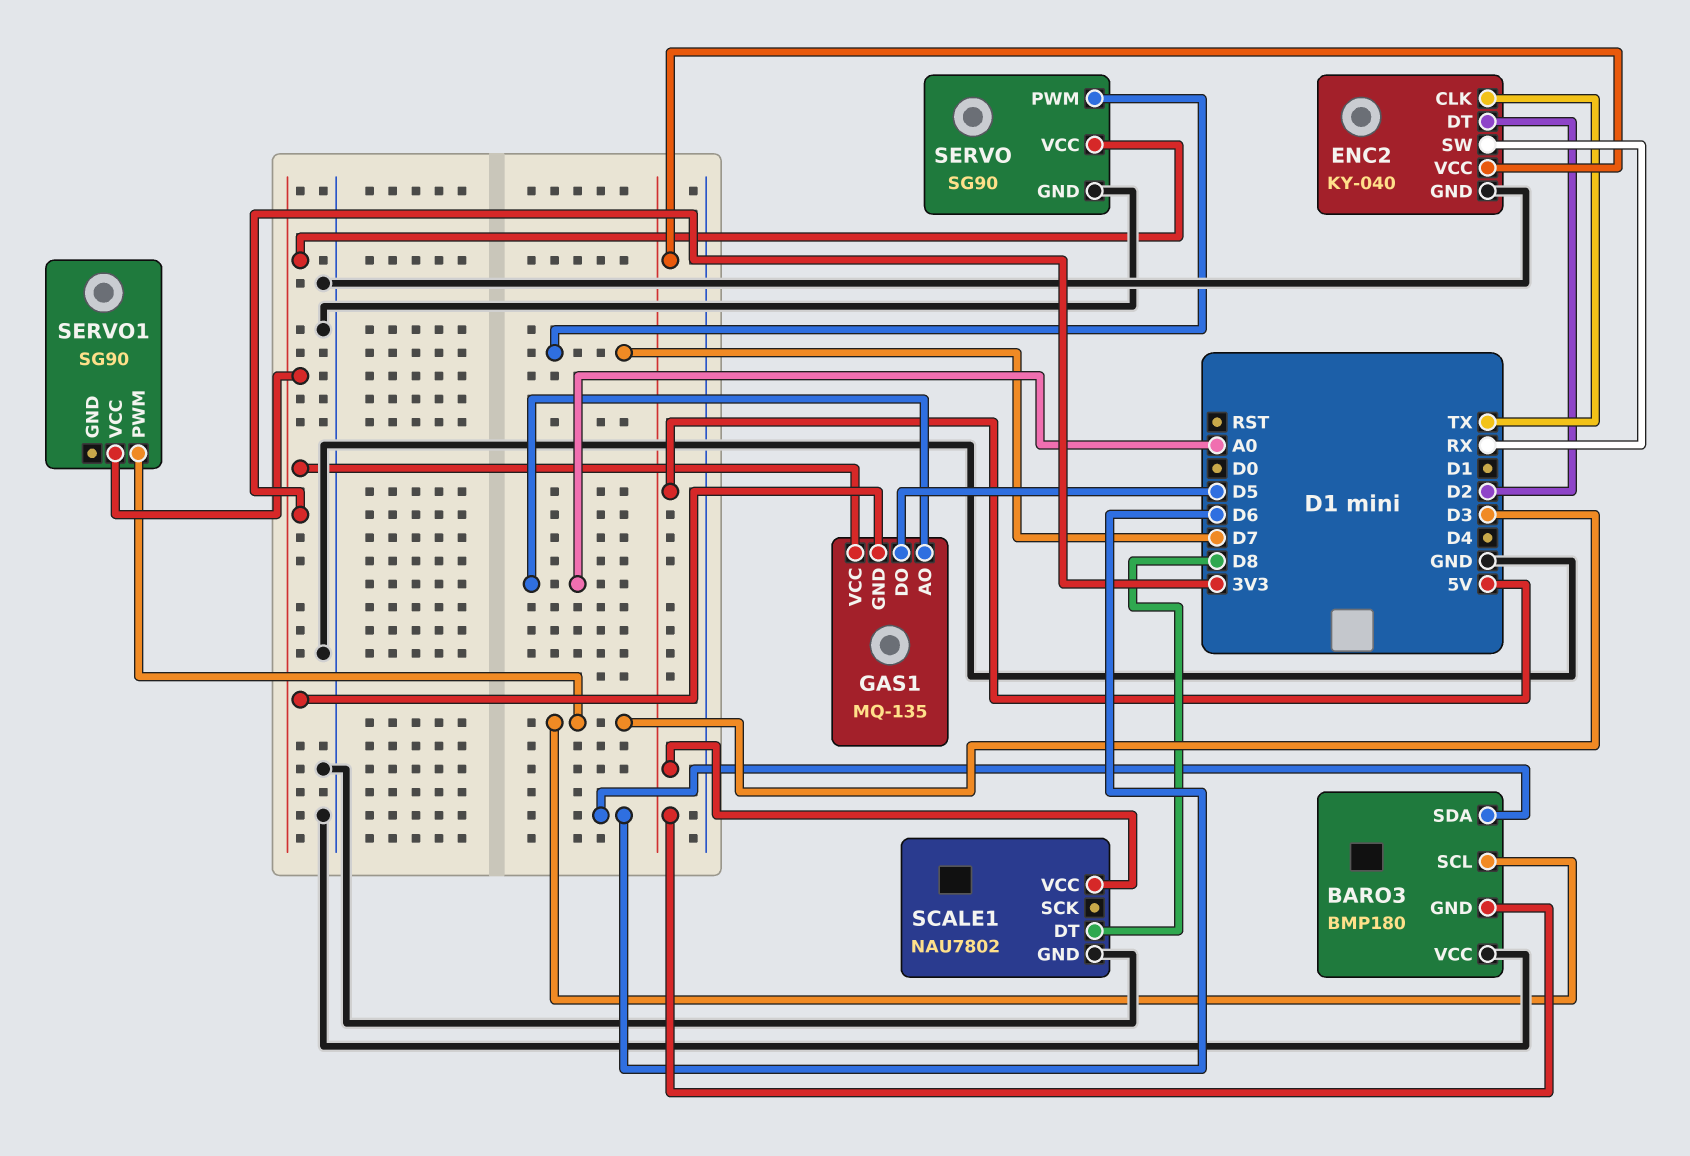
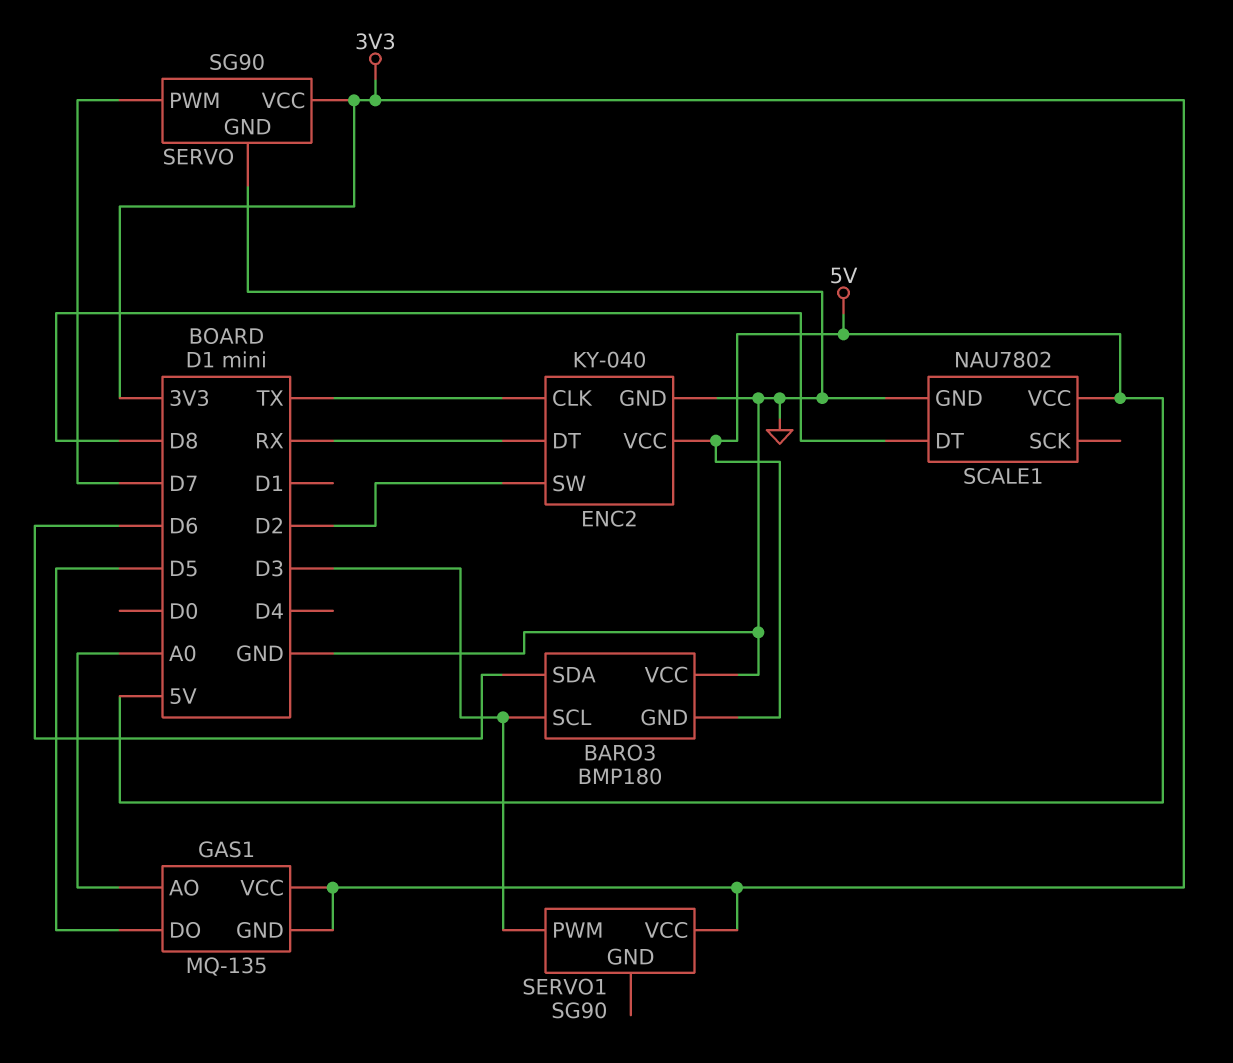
ENC2 pin DT: D2 -> RX
ENC2 pin SW: RX -> D2

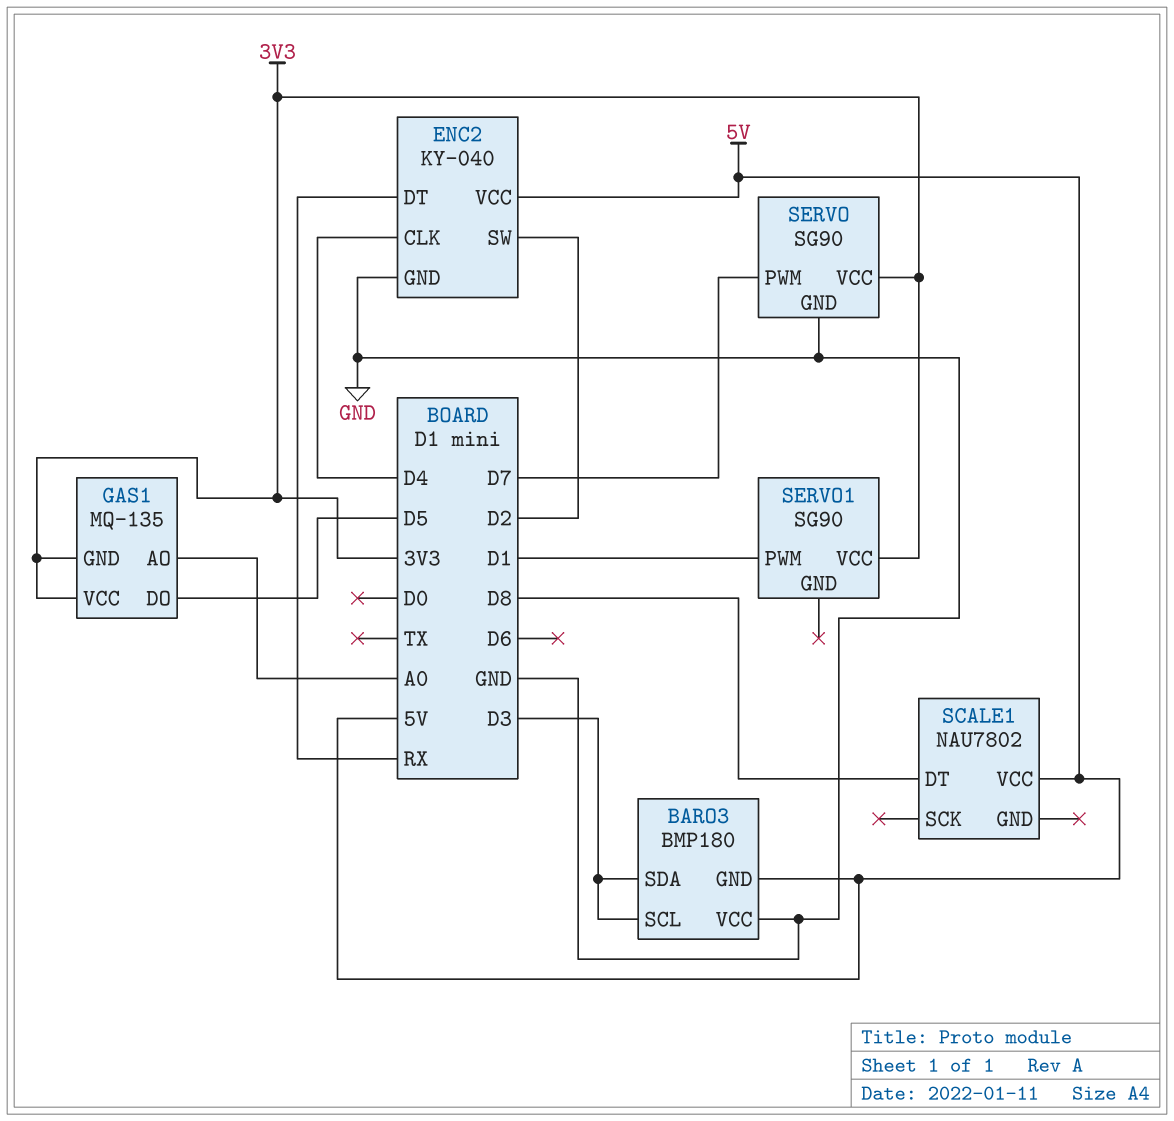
BARO3 pin SDA: D6 -> D3
ENC2 pin CLK: TX -> D4
SCALE1 pin GND: GND -> none
SERVO1 pin PWM: D3 -> D1

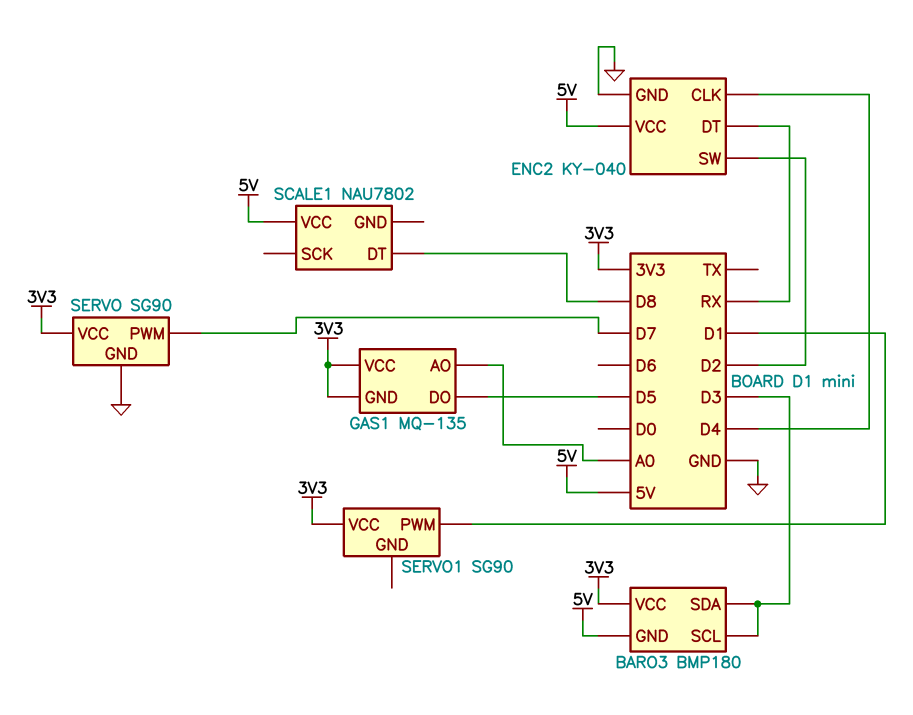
BARO3 pin VCC: GND -> 3V3

